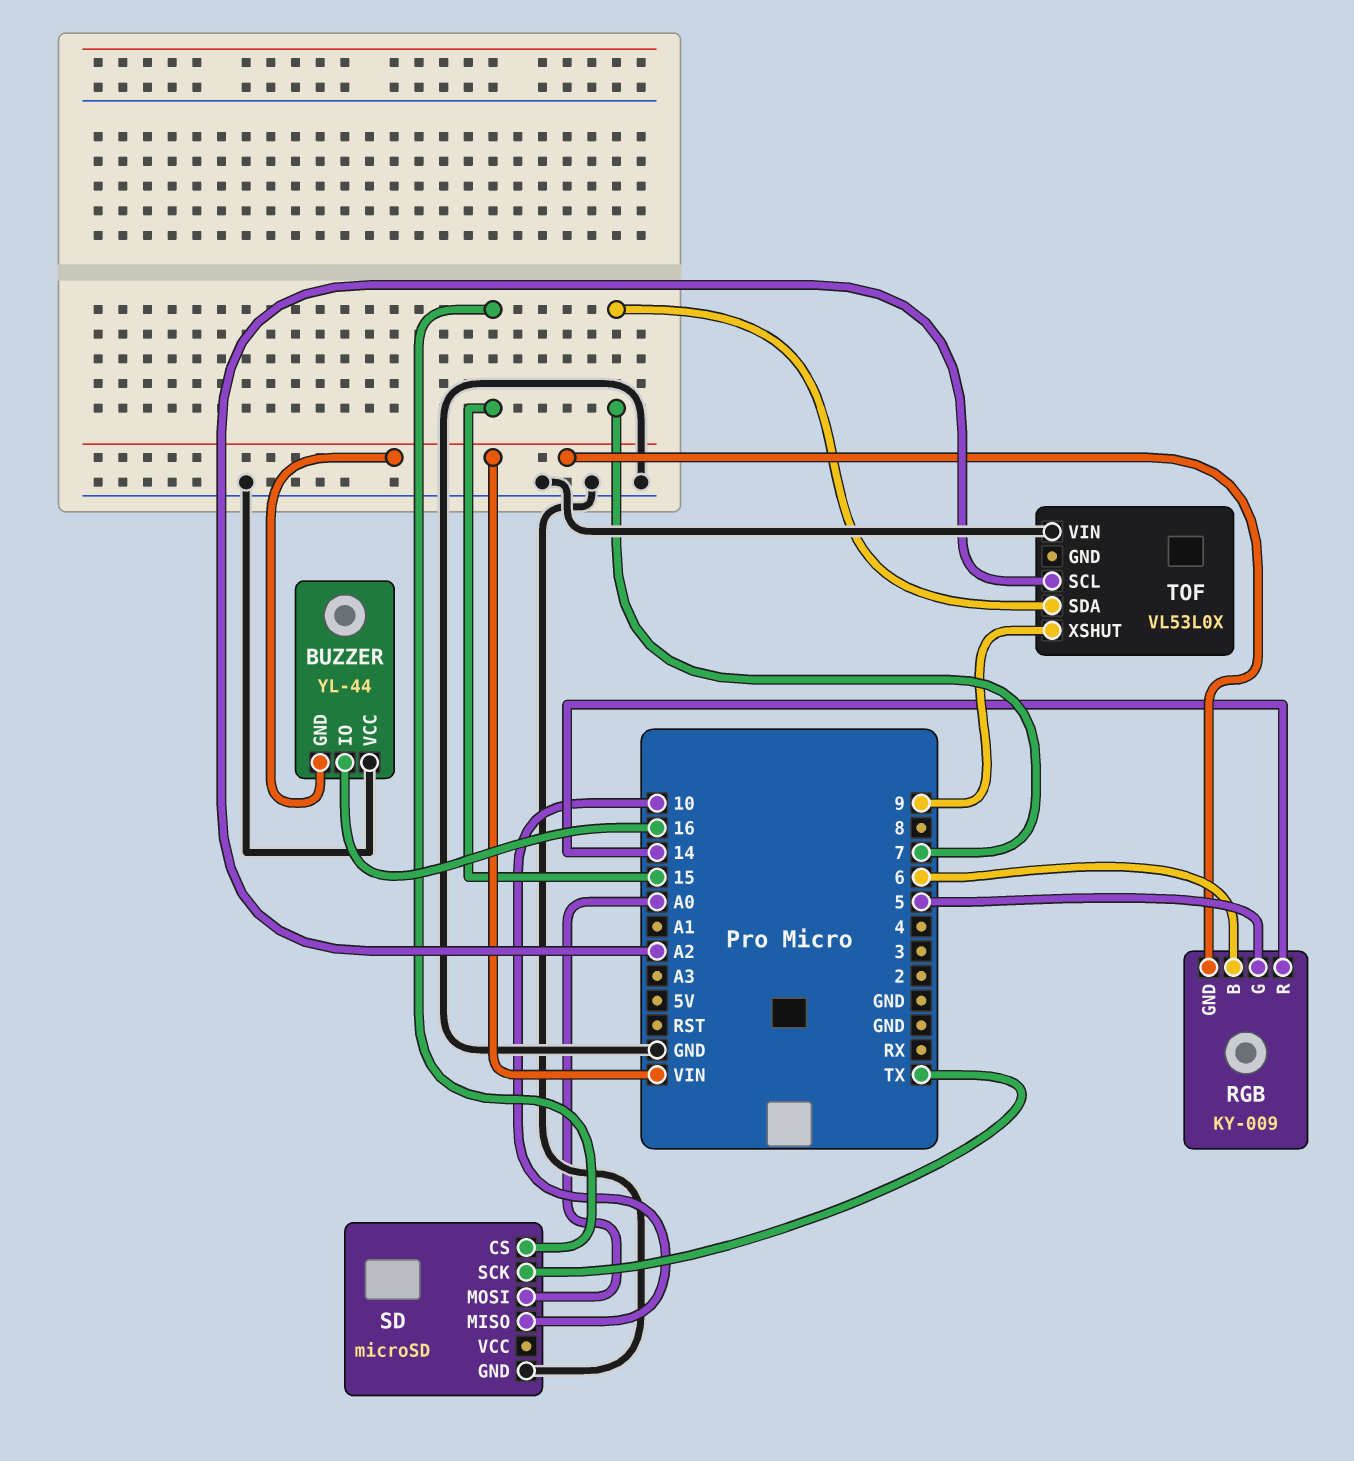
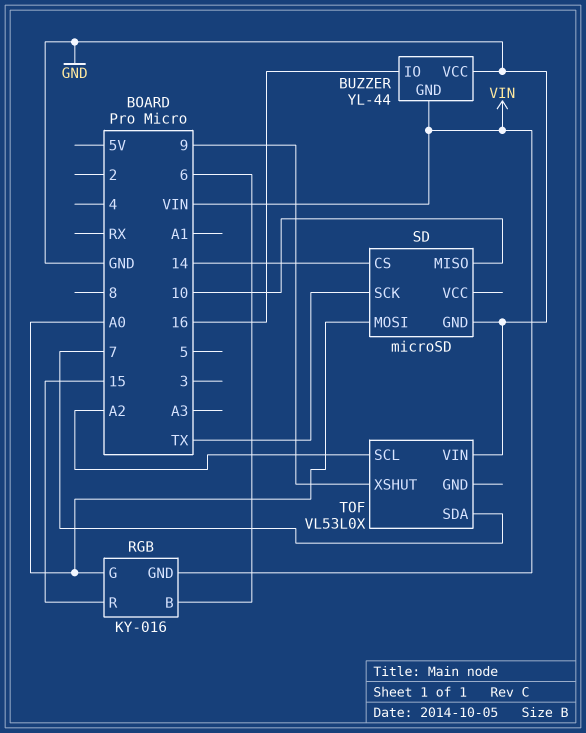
RGB: KY-009 -> KY-016
RGB pin G: 5 -> A0
RGB pin R: 14 -> 15
SD pin CS: 15 -> 14

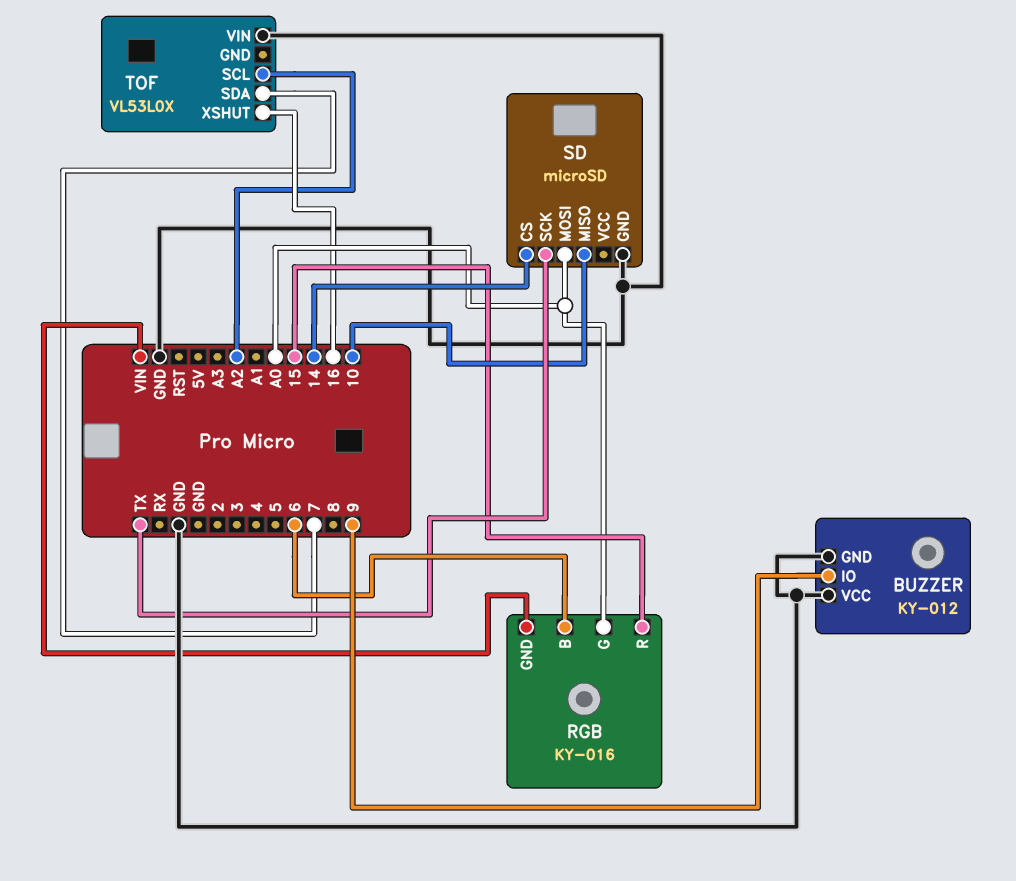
BUZZER: YL-44 -> KY-012
BUZZER pin GND: VIN -> GND
BUZZER pin IO: 16 -> 9
TOF pin XSHUT: 9 -> 16

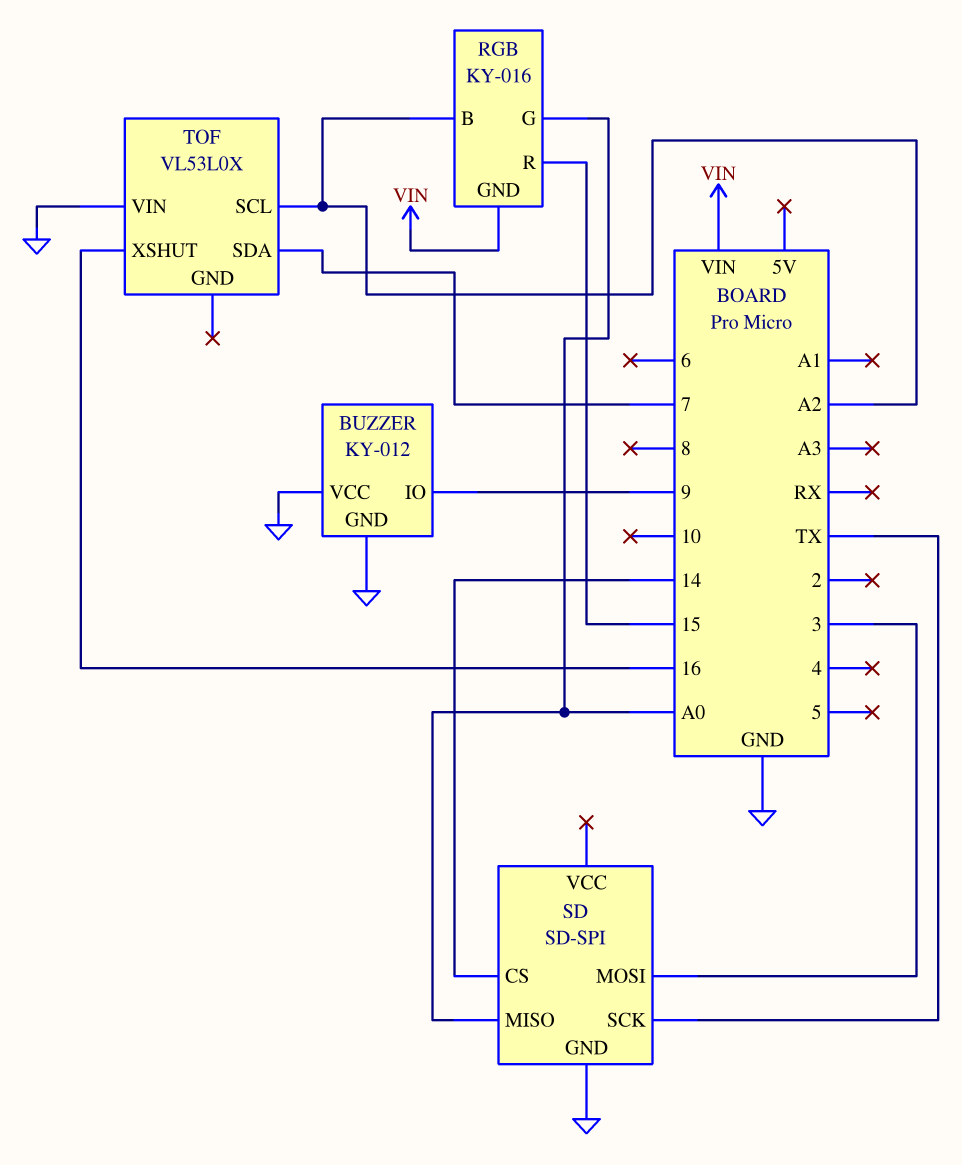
RGB pin B: 6 -> A2
SD: microSD -> SD-SPI
SD pin MISO: 10 -> A0
SD pin MOSI: A0 -> 3

